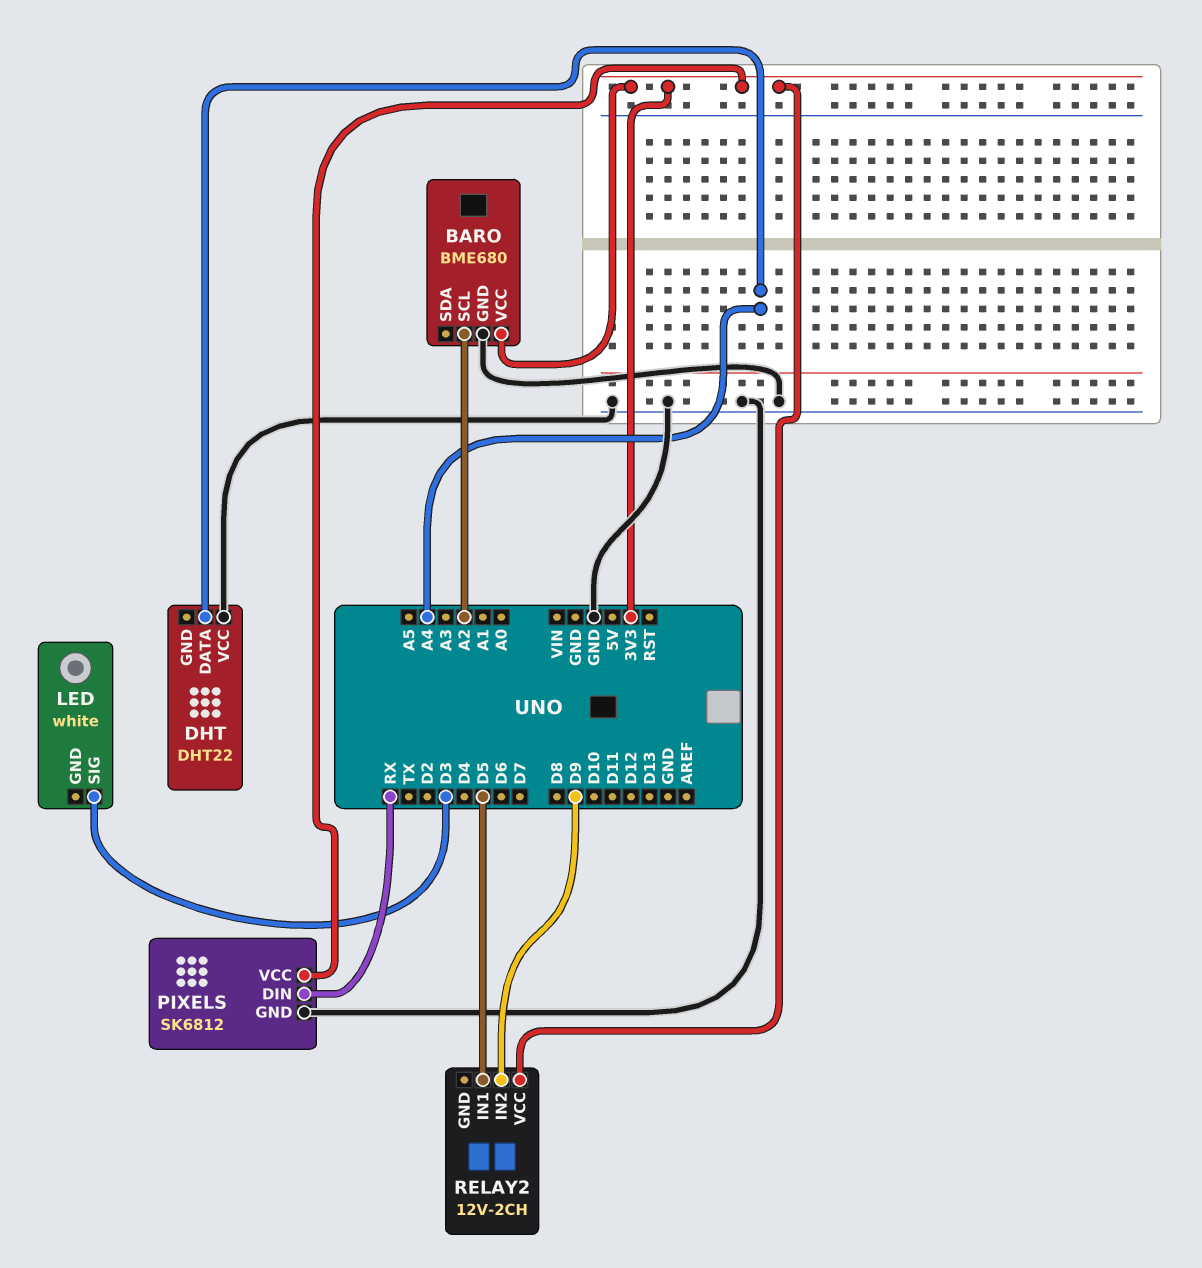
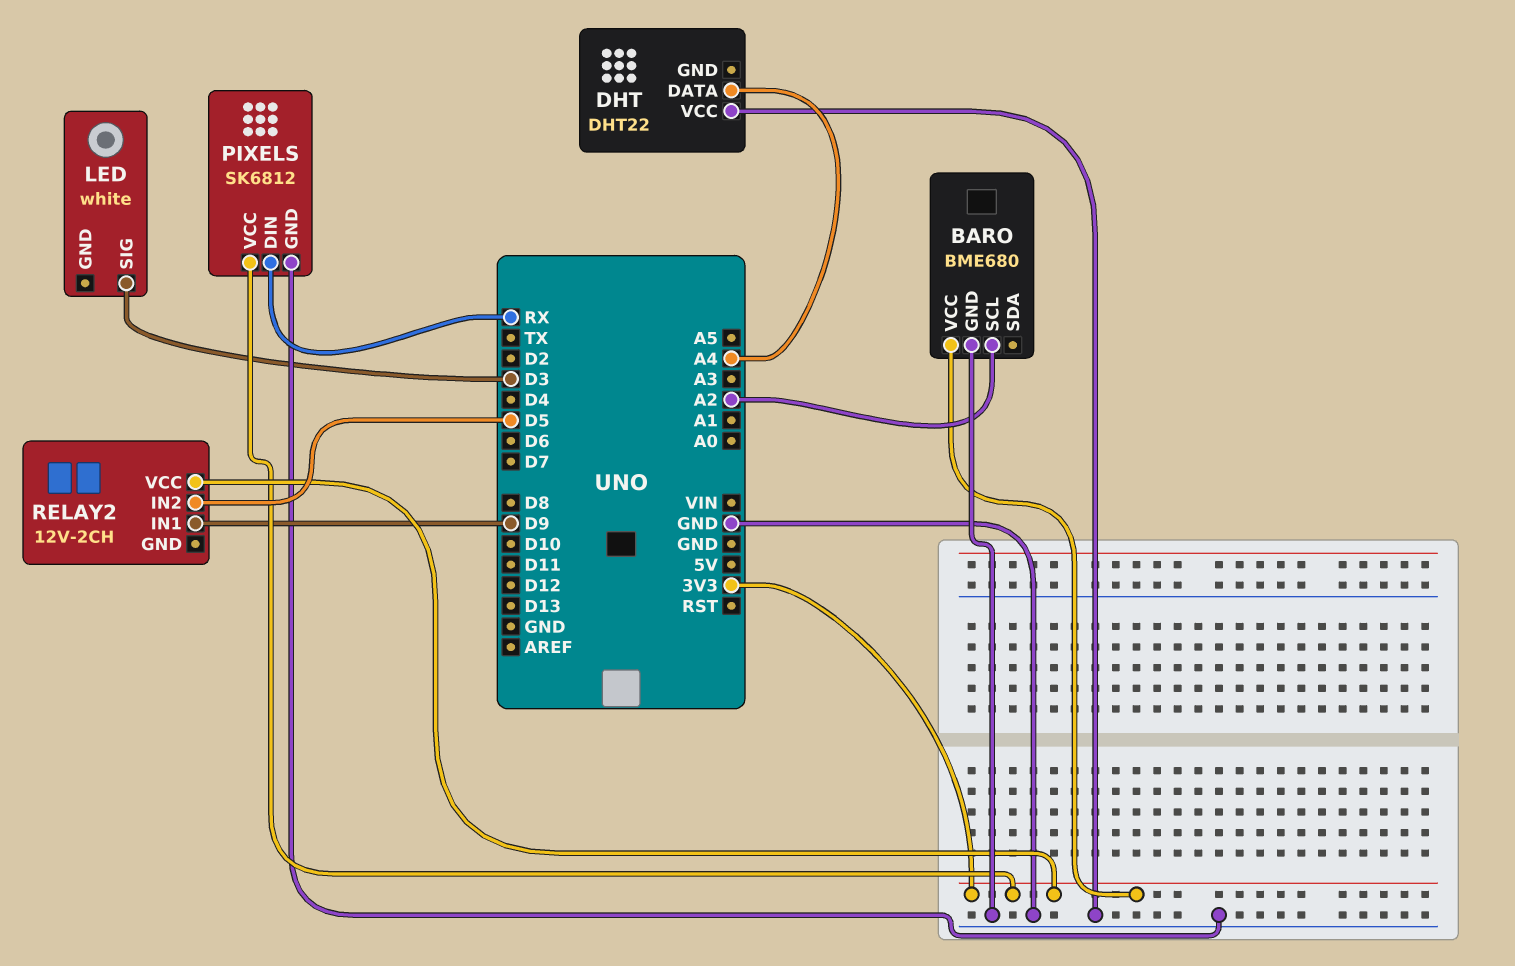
RELAY2 pin IN1: D5 -> D9
RELAY2 pin IN2: D9 -> D5

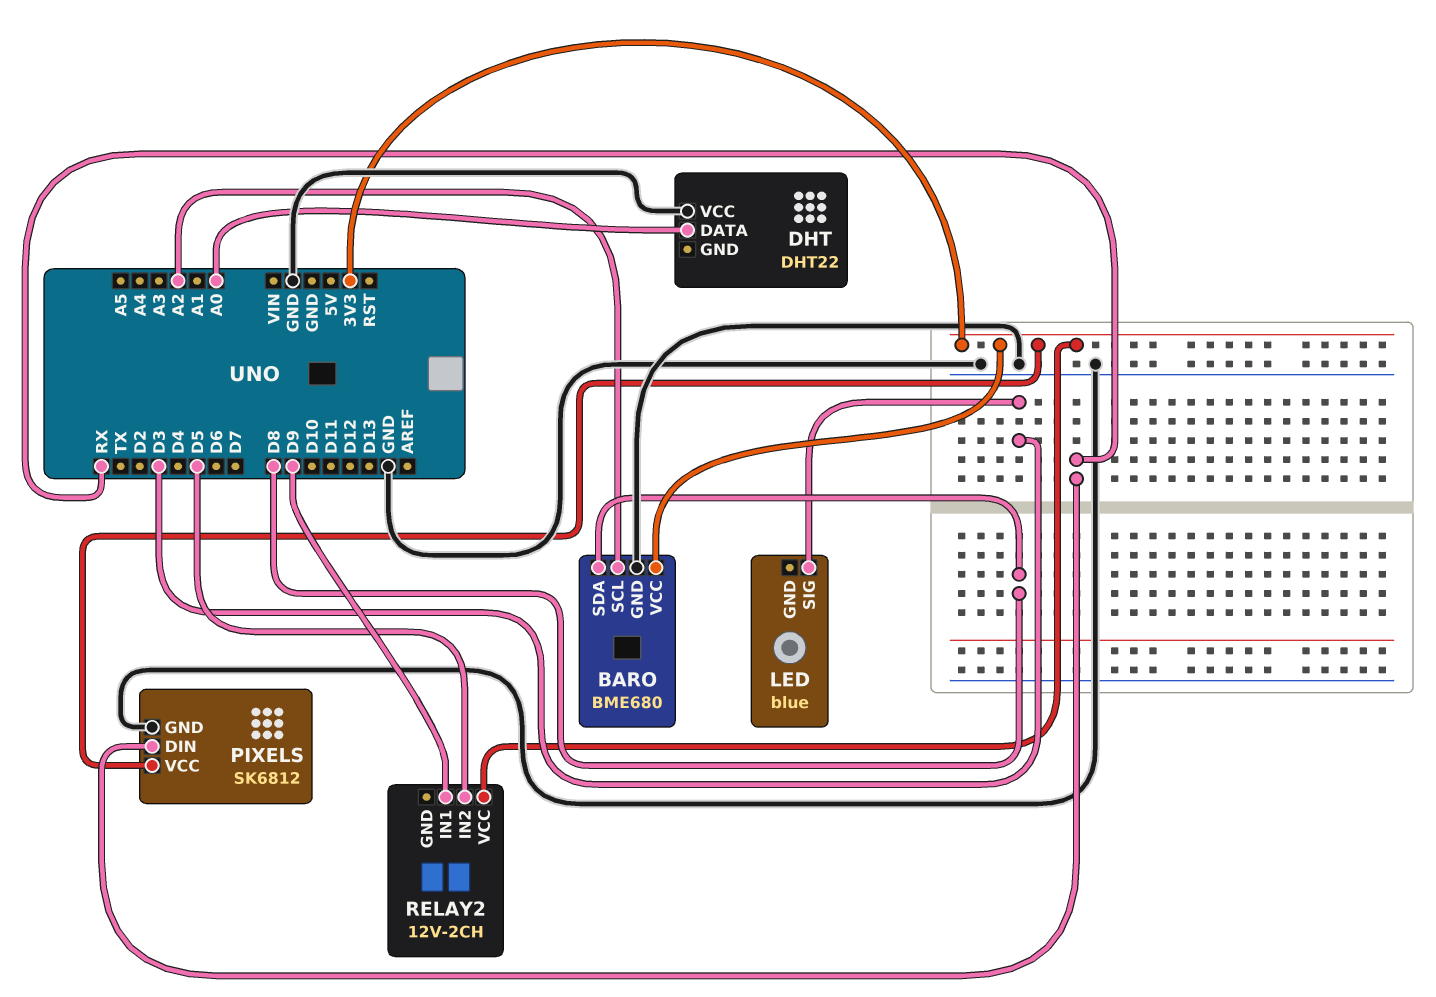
BARO pin SDA: none -> D8
DHT pin DATA: A4 -> A0
LED: white -> blue

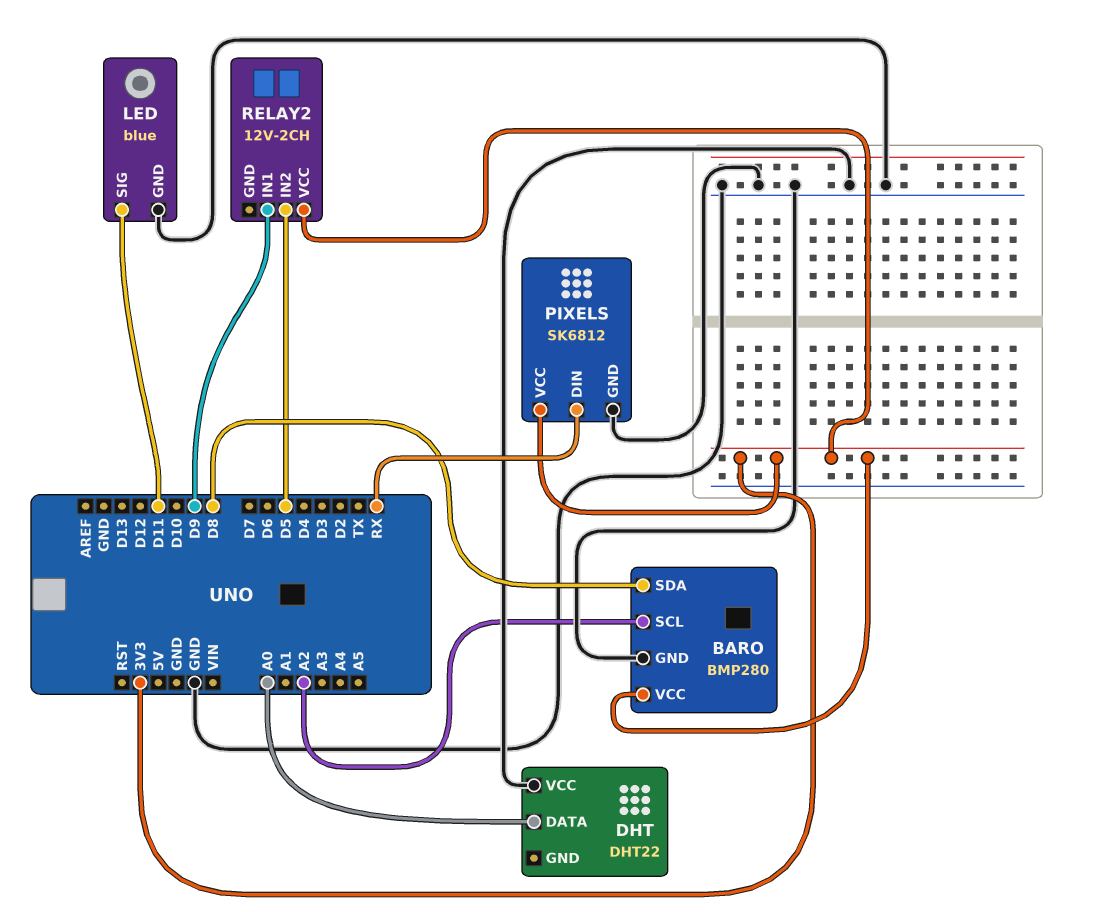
BARO: BME680 -> BMP280
LED pin GND: none -> GND
LED pin SIG: D3 -> D11

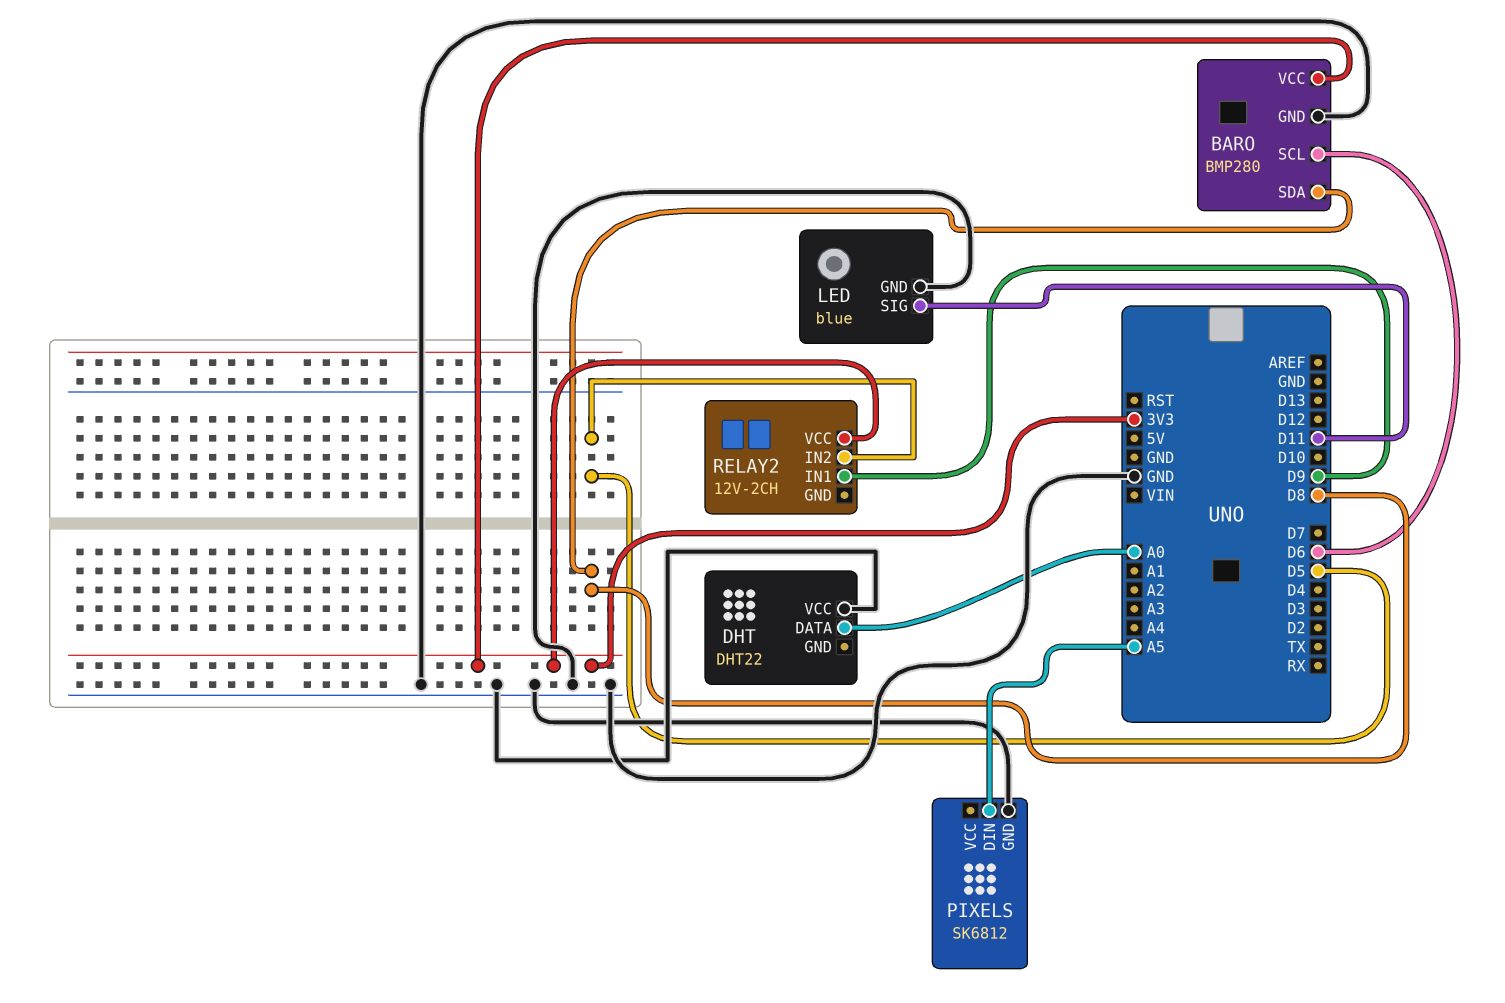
BARO pin SCL: A2 -> D6
PIXELS pin DIN: RX -> A5
PIXELS pin VCC: 3V3 -> none

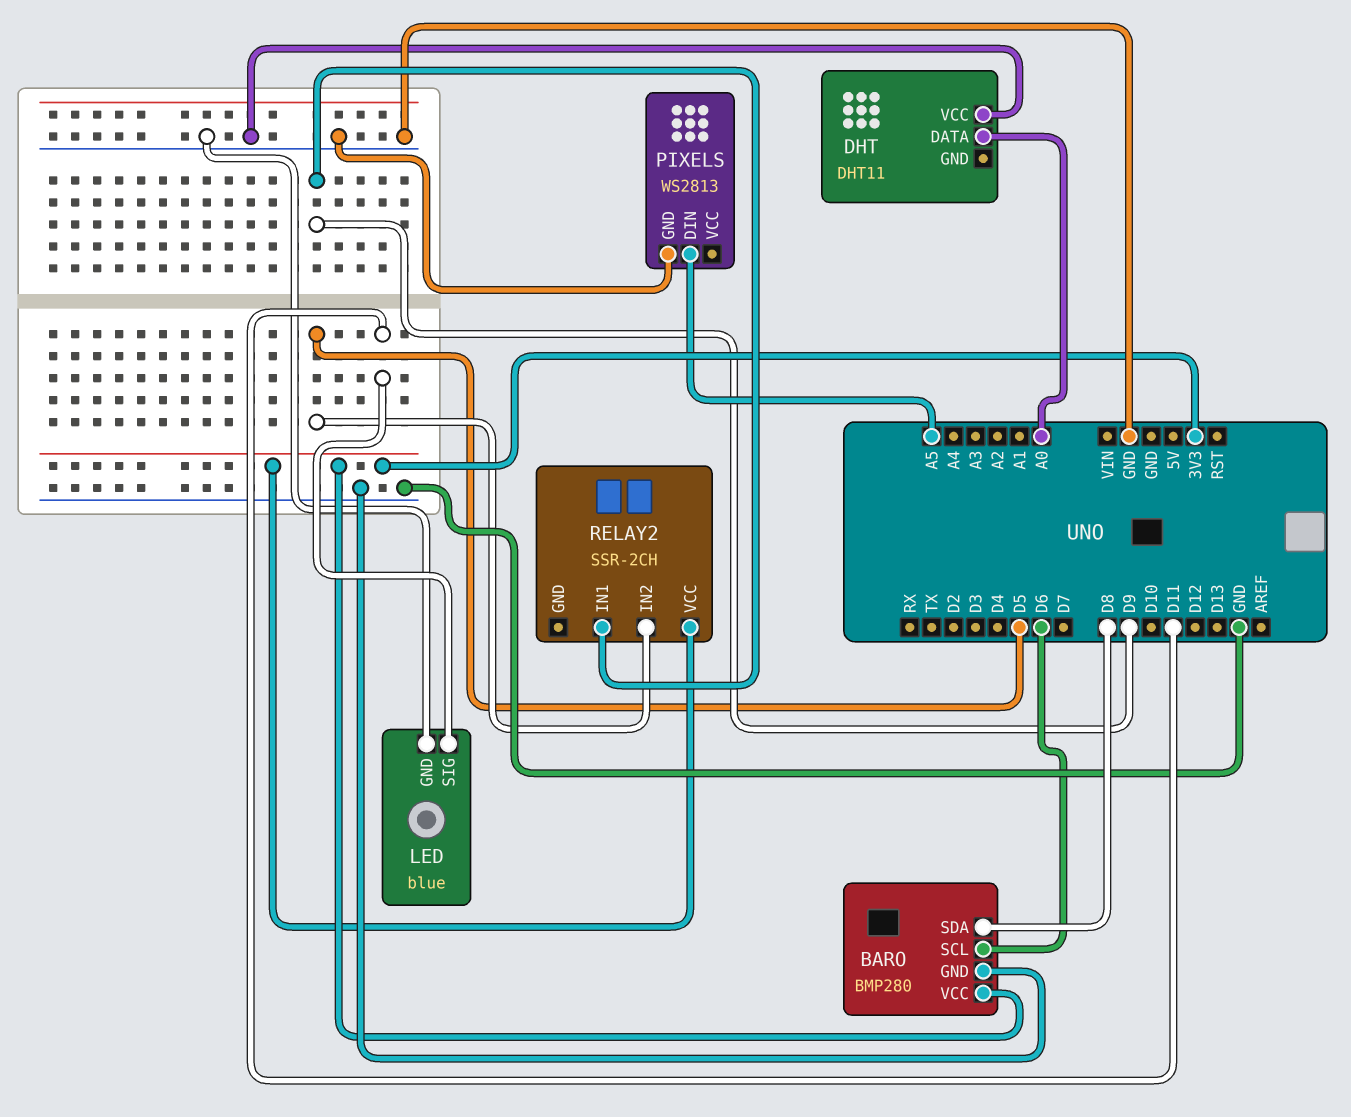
DHT: DHT22 -> DHT11
PIXELS: SK6812 -> WS2813
RELAY2: 12V-2CH -> SSR-2CH

